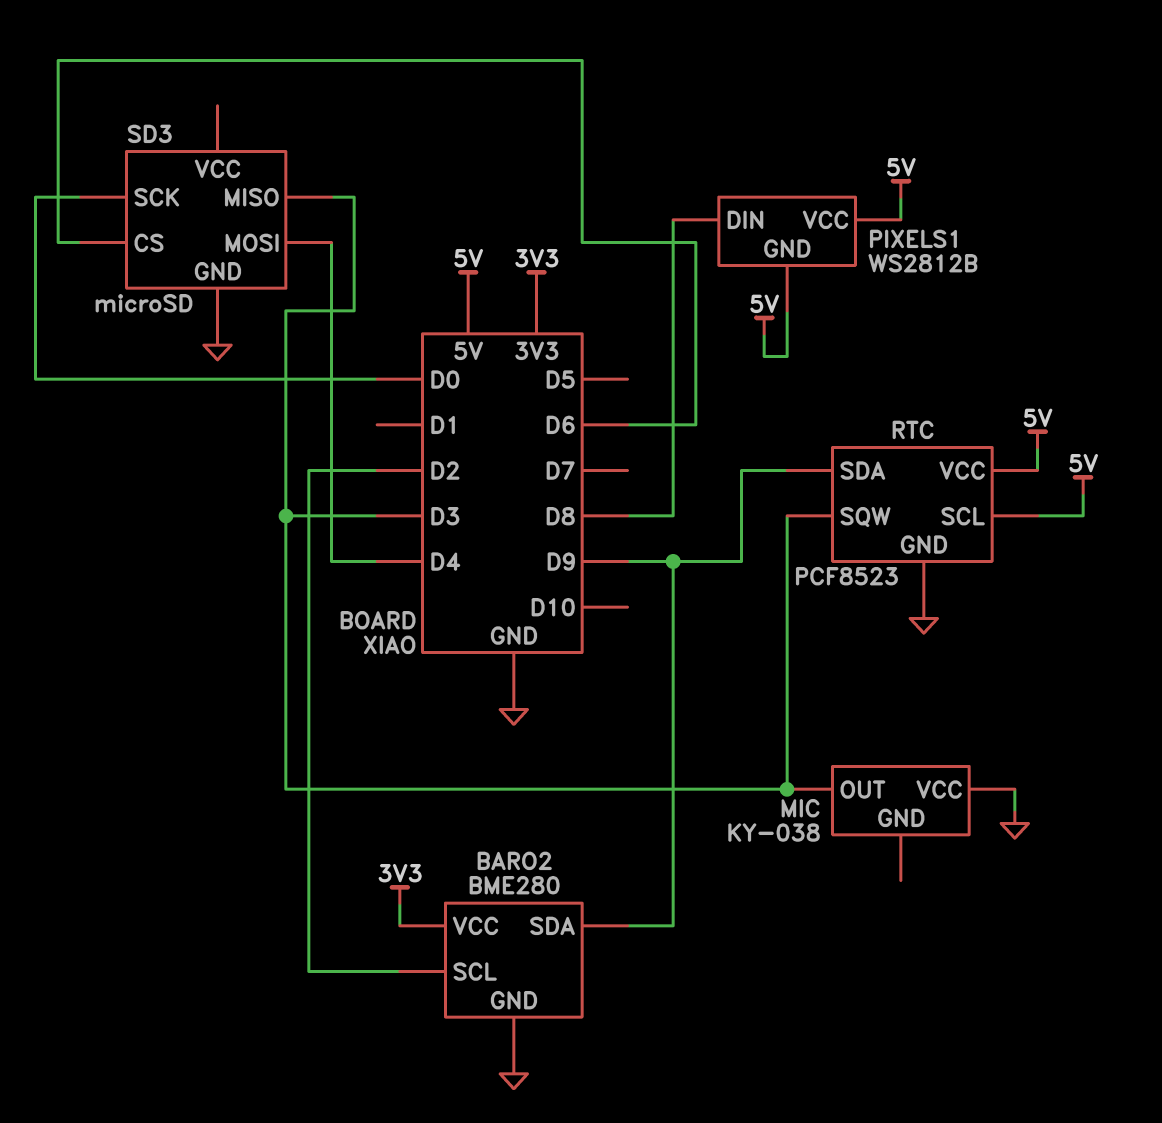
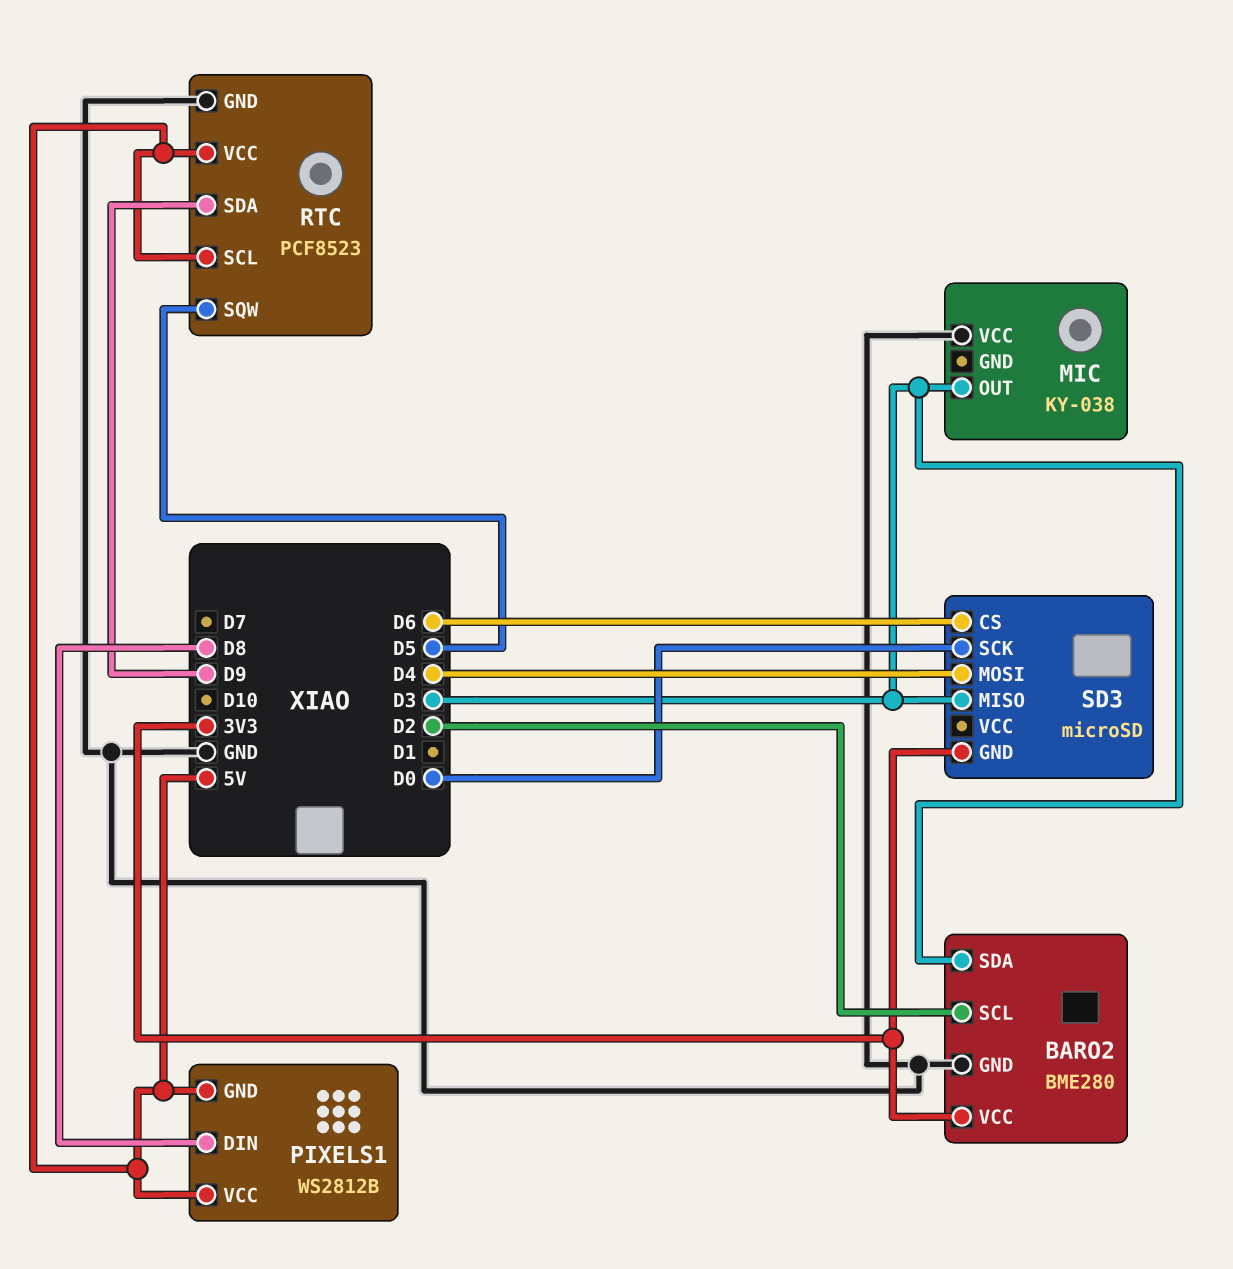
BARO2 pin SDA: D9 -> D3
RTC pin SQW: D3 -> D5
SD3 pin GND: GND -> 3V3

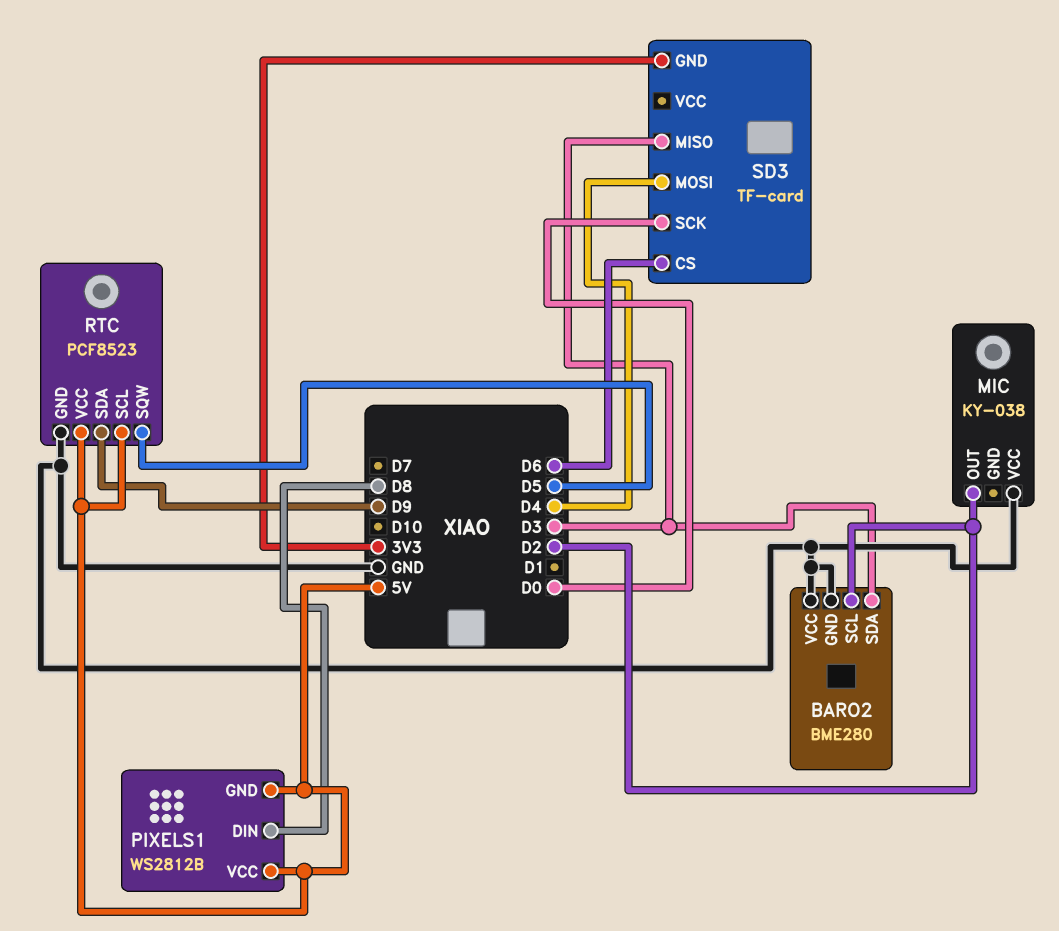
BARO2 pin VCC: 3V3 -> GND
MIC pin OUT: D3 -> D2
SD3: microSD -> TF-card

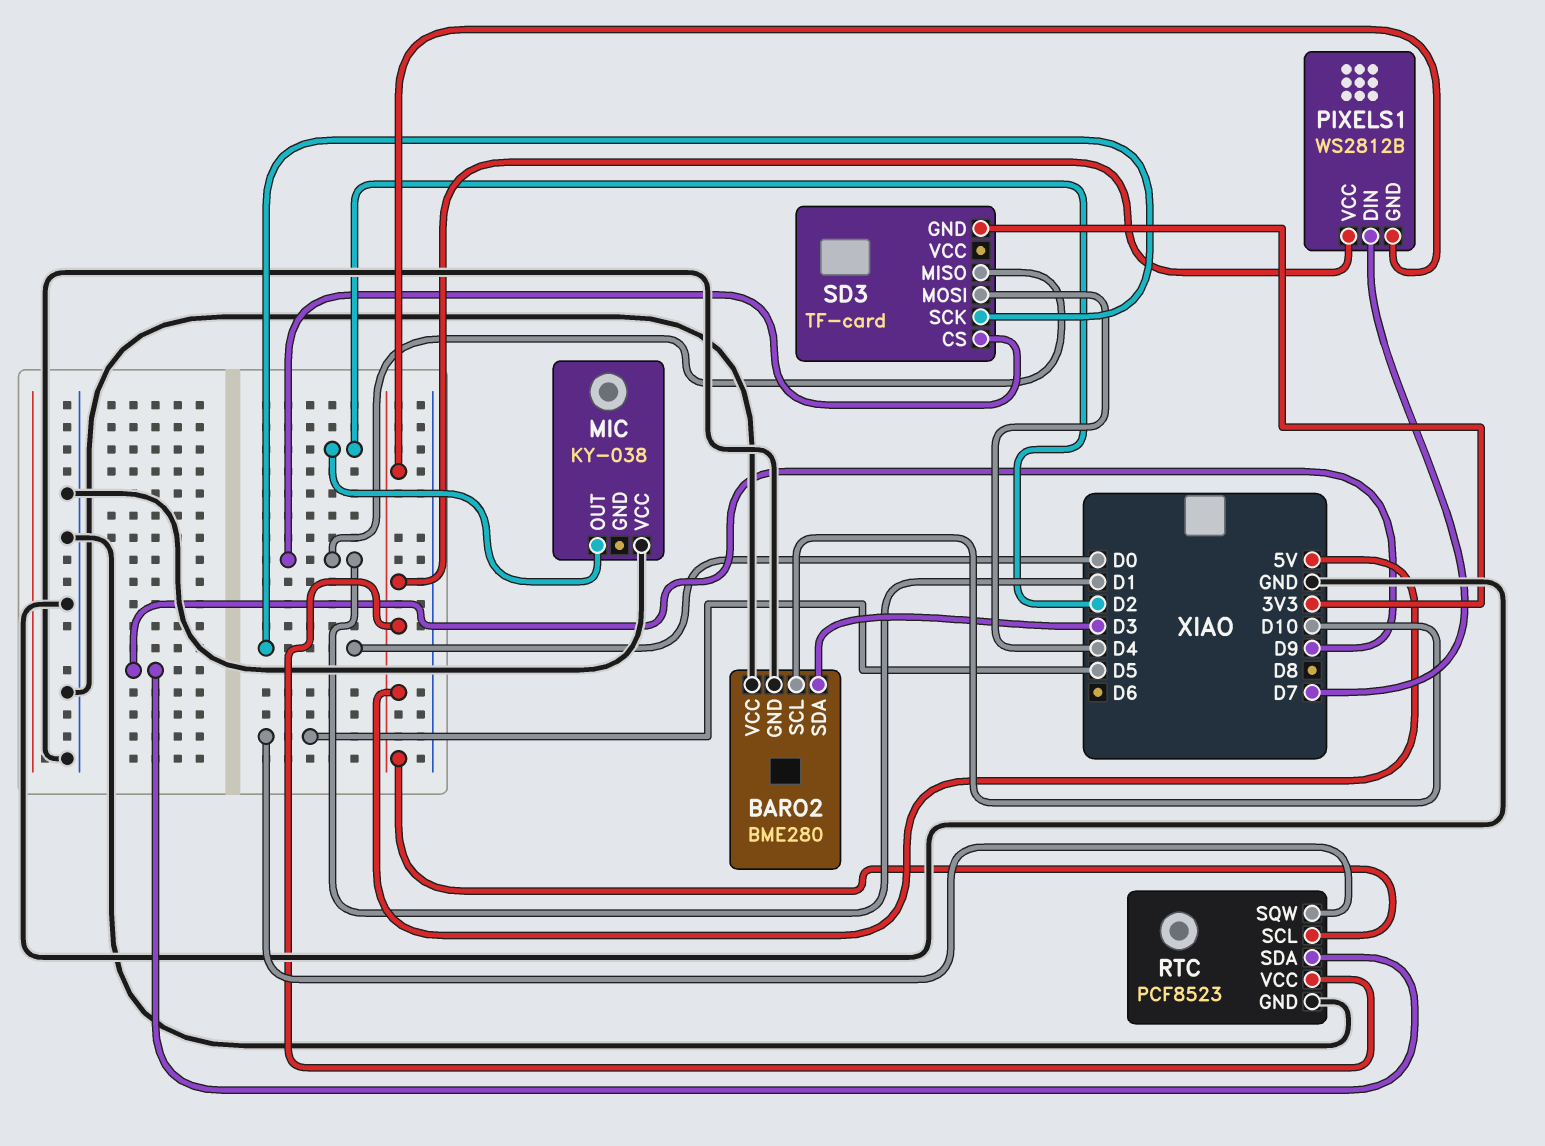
BARO2 pin SCL: D2 -> D10
PIXELS1 pin DIN: D8 -> D7
SD3 pin CS: D6 -> D1
SD3 pin MISO: D3 -> D1

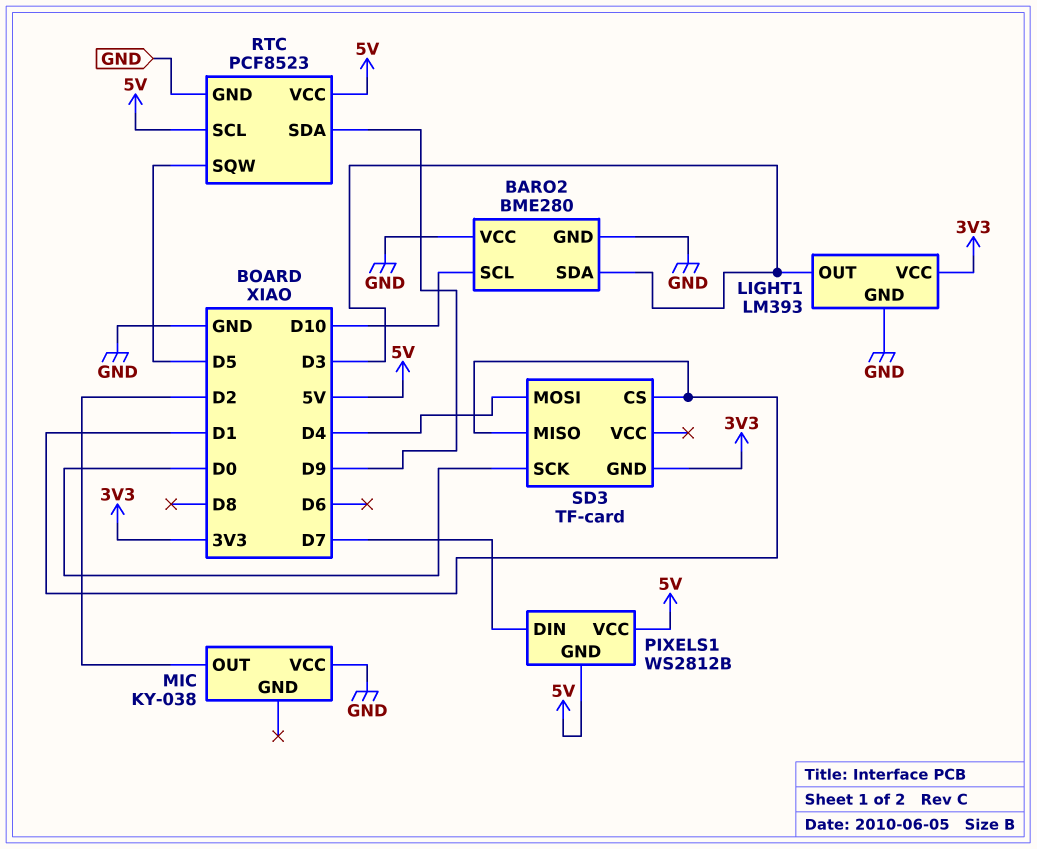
LIGHT1: none -> LM393
LIGHT1 pin GND: none -> GND
LIGHT1 pin OUT: none -> D3
LIGHT1 pin VCC: none -> 3V3

